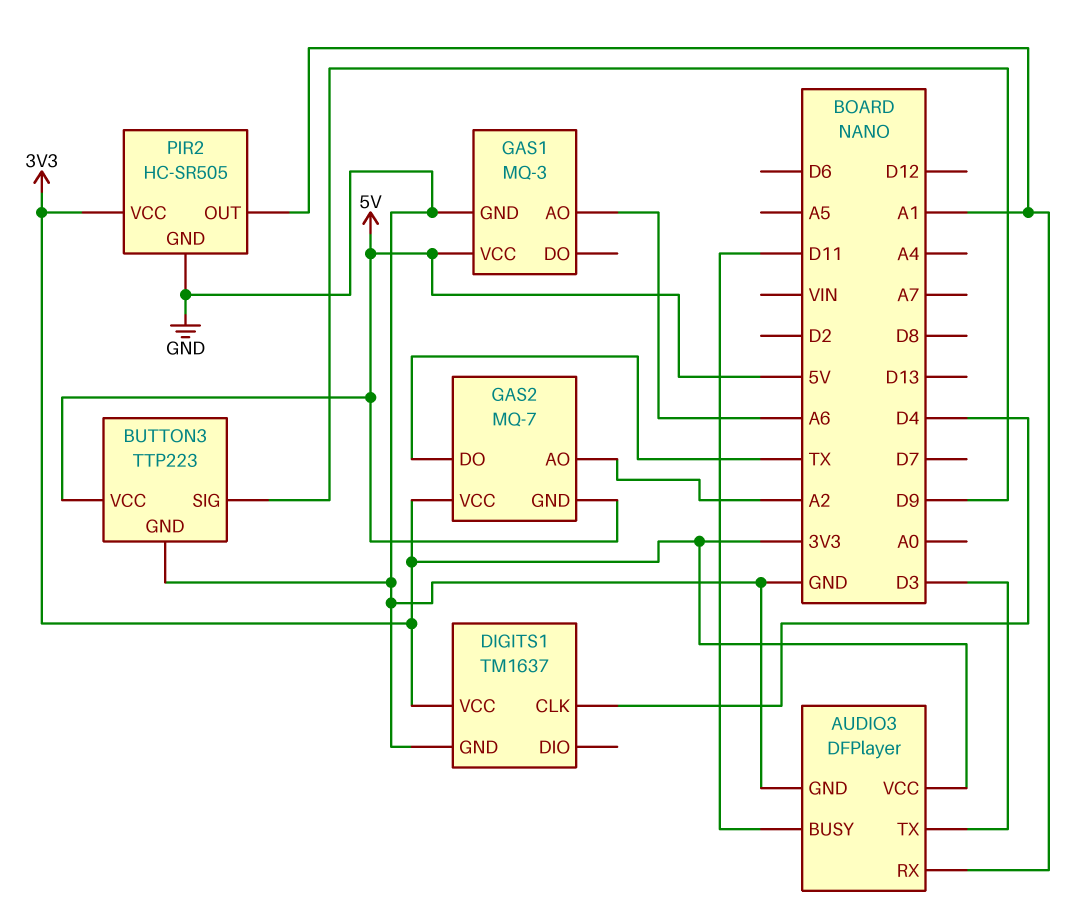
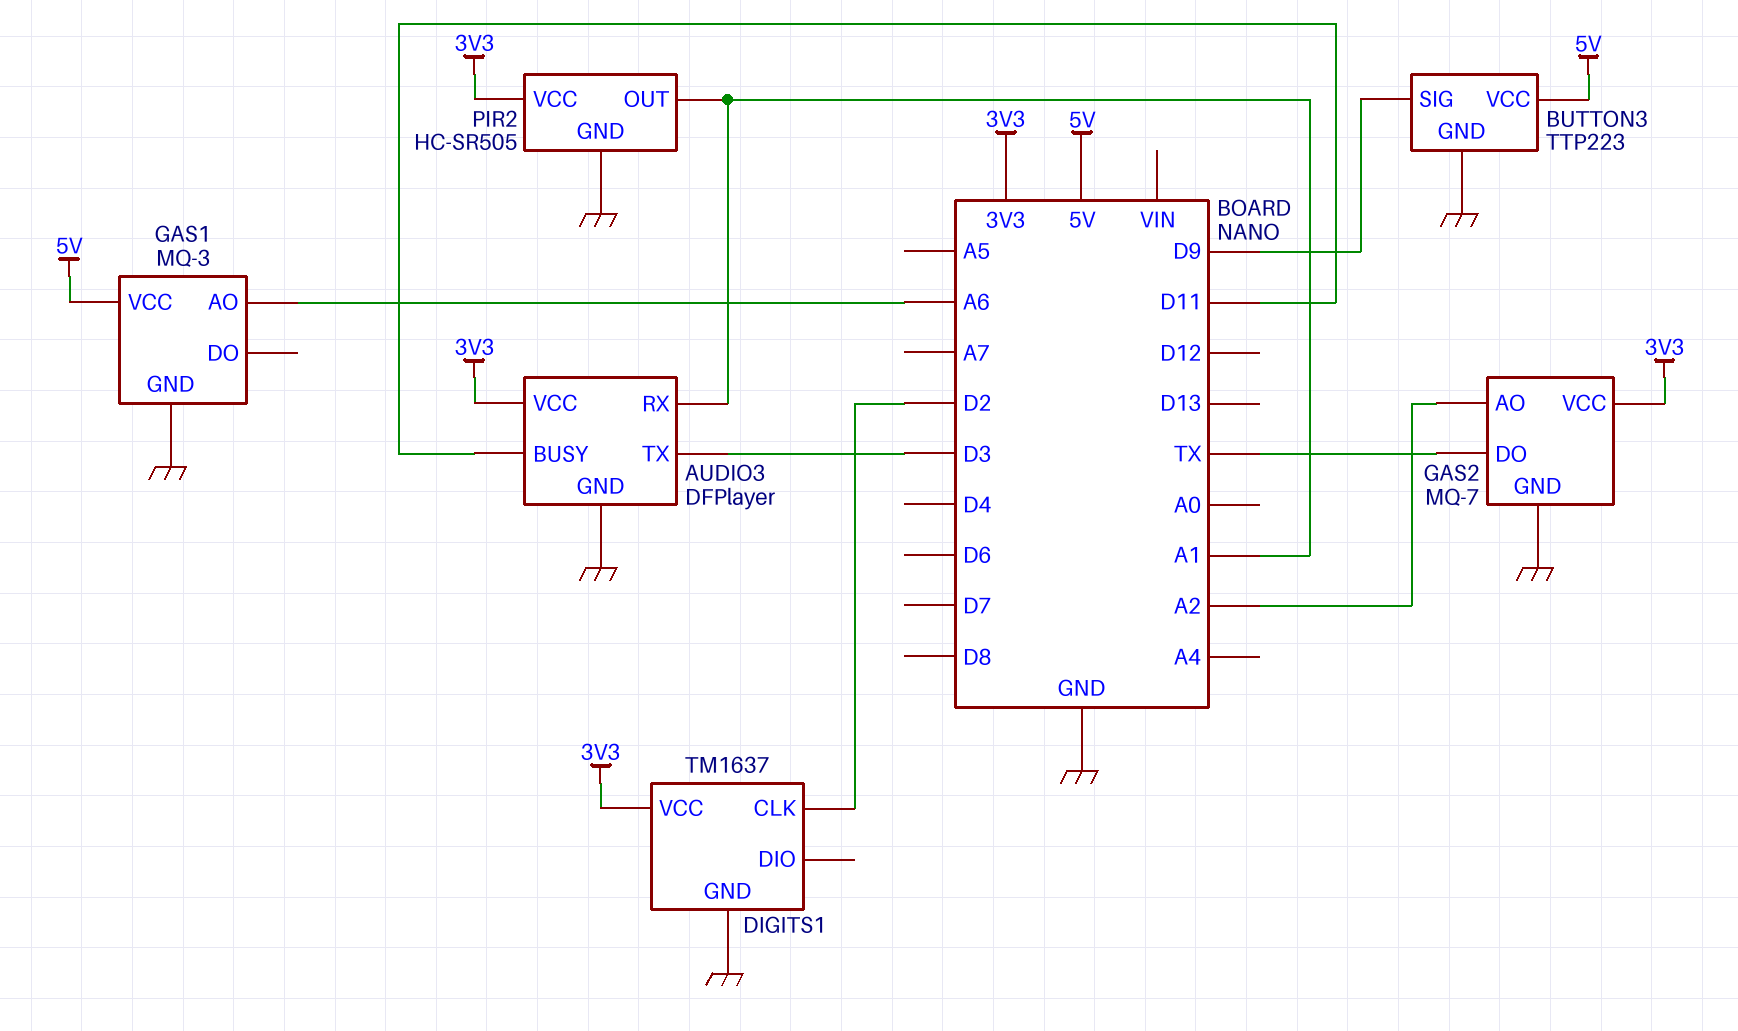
DIGITS1 pin CLK: D4 -> D2
GAS2 pin GND: 5V -> GND

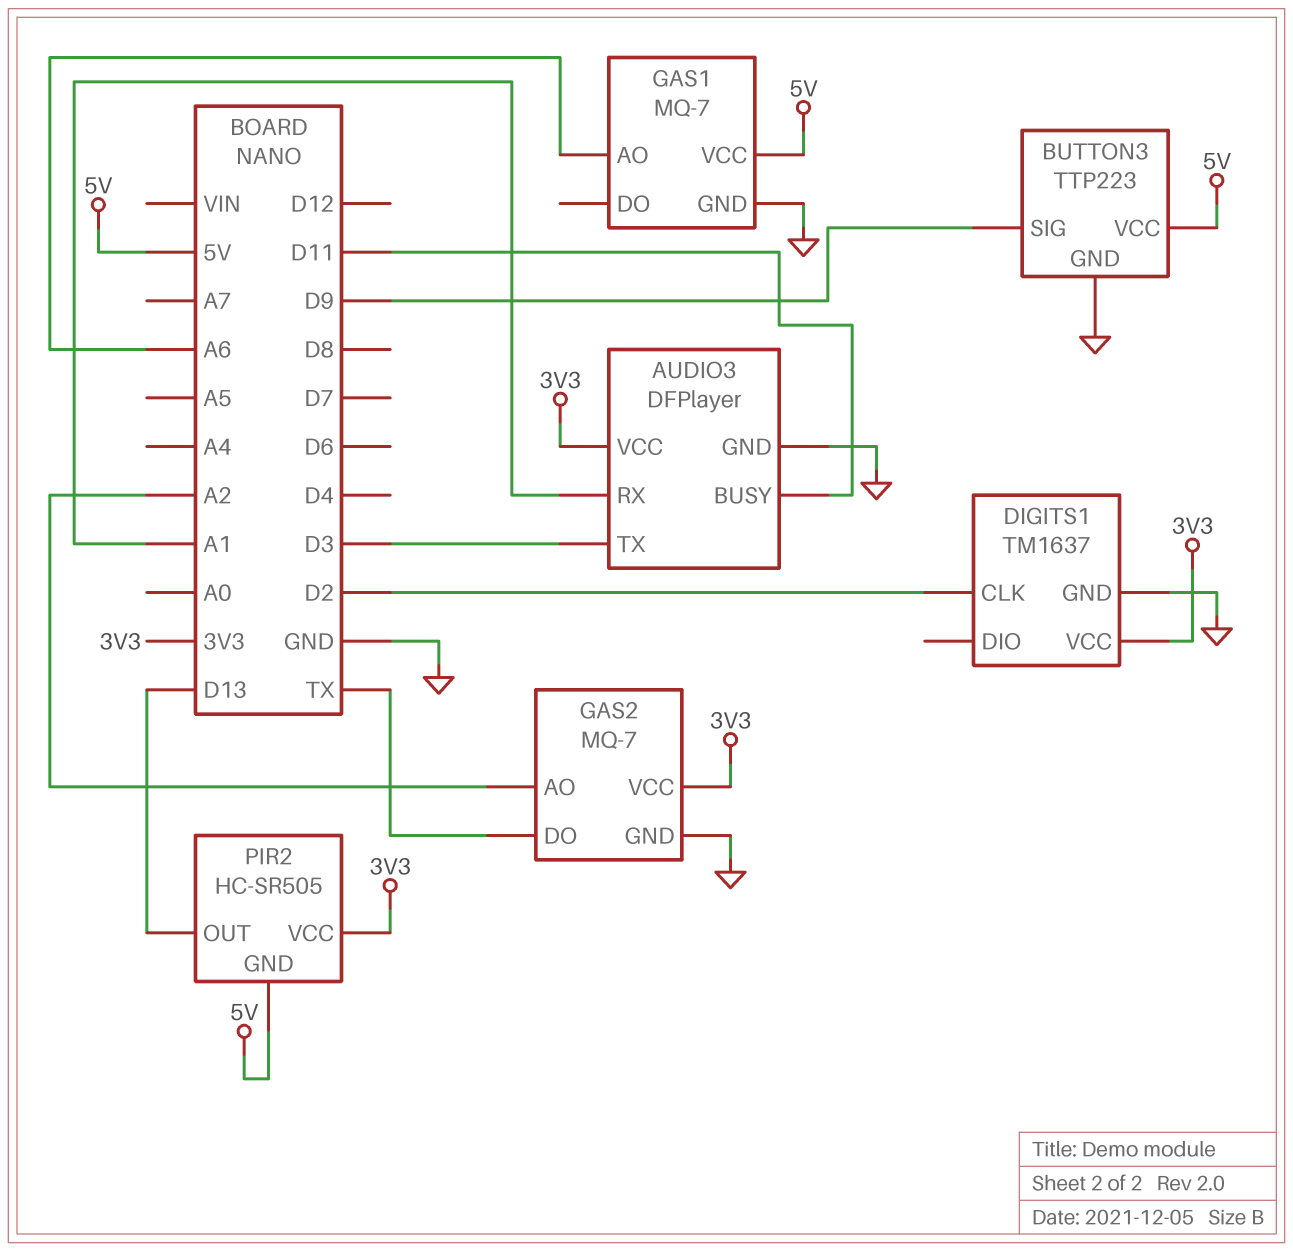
GAS1: MQ-3 -> MQ-7
PIR2 pin GND: GND -> 5V
PIR2 pin OUT: A1 -> D13

